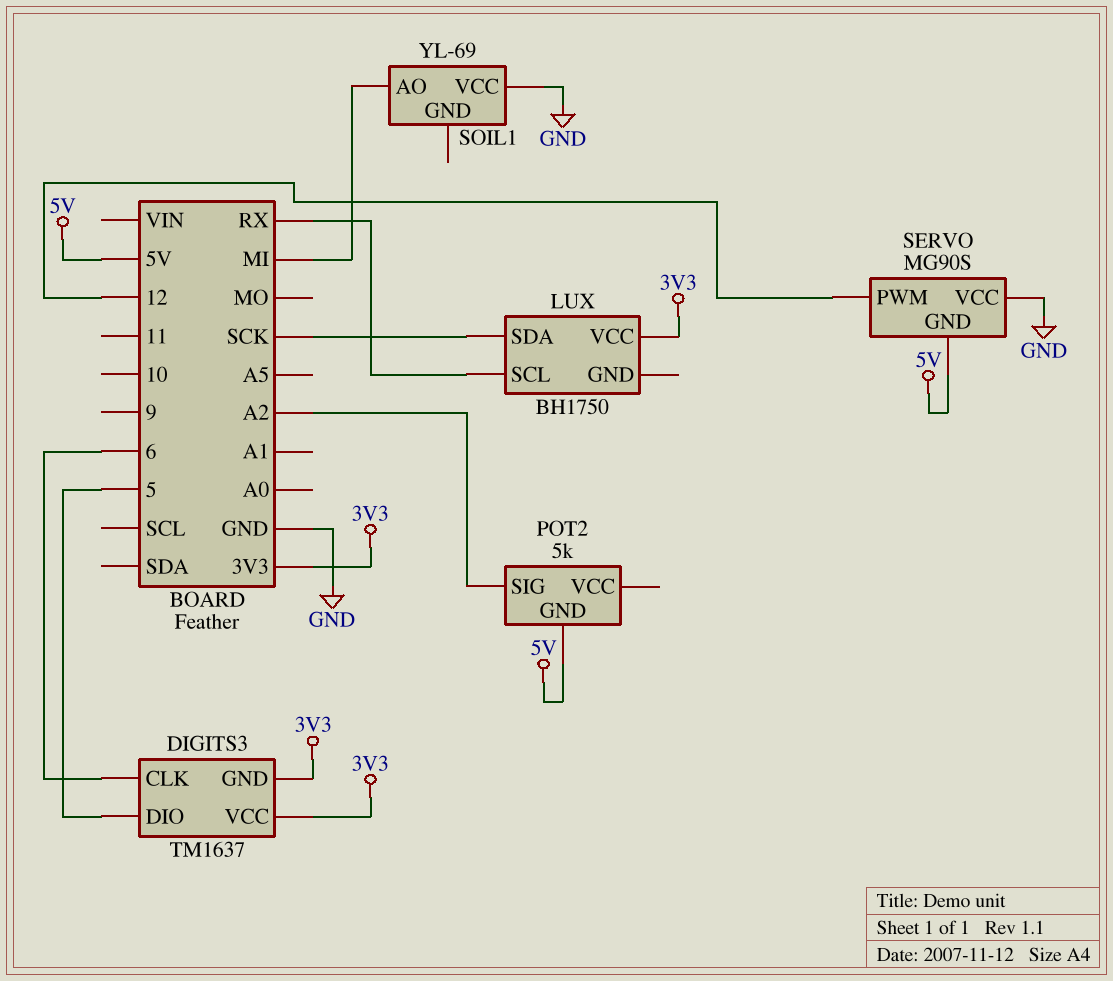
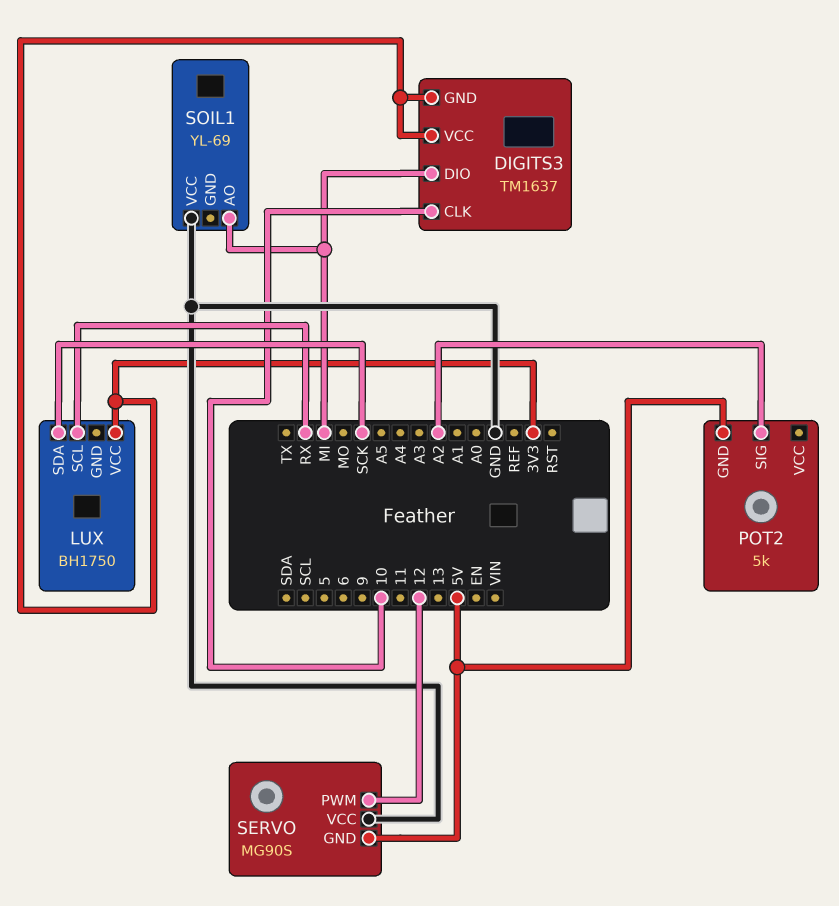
DIGITS3 pin CLK: 6 -> 10
DIGITS3 pin DIO: 5 -> MI

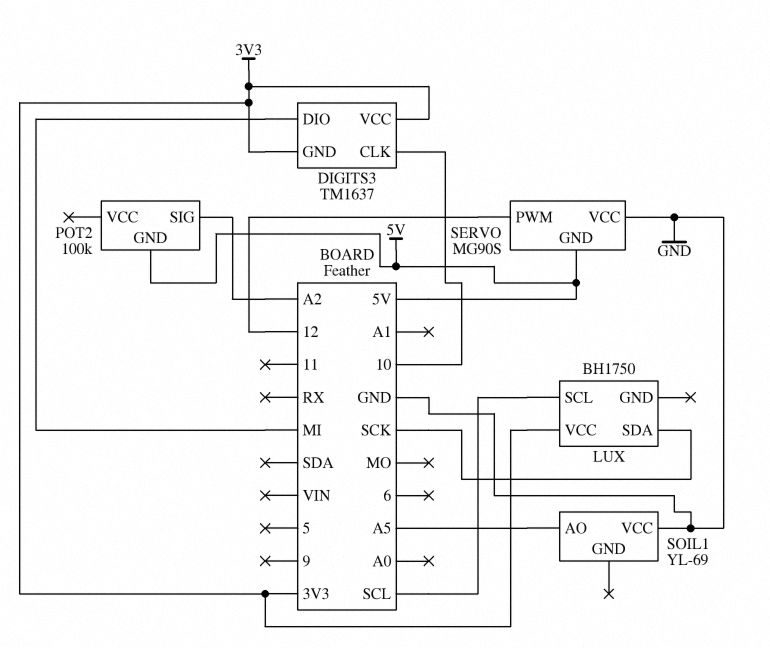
LUX pin SCL: RX -> SCL
POT2: 5k -> 100k
SOIL1 pin AO: MI -> A5

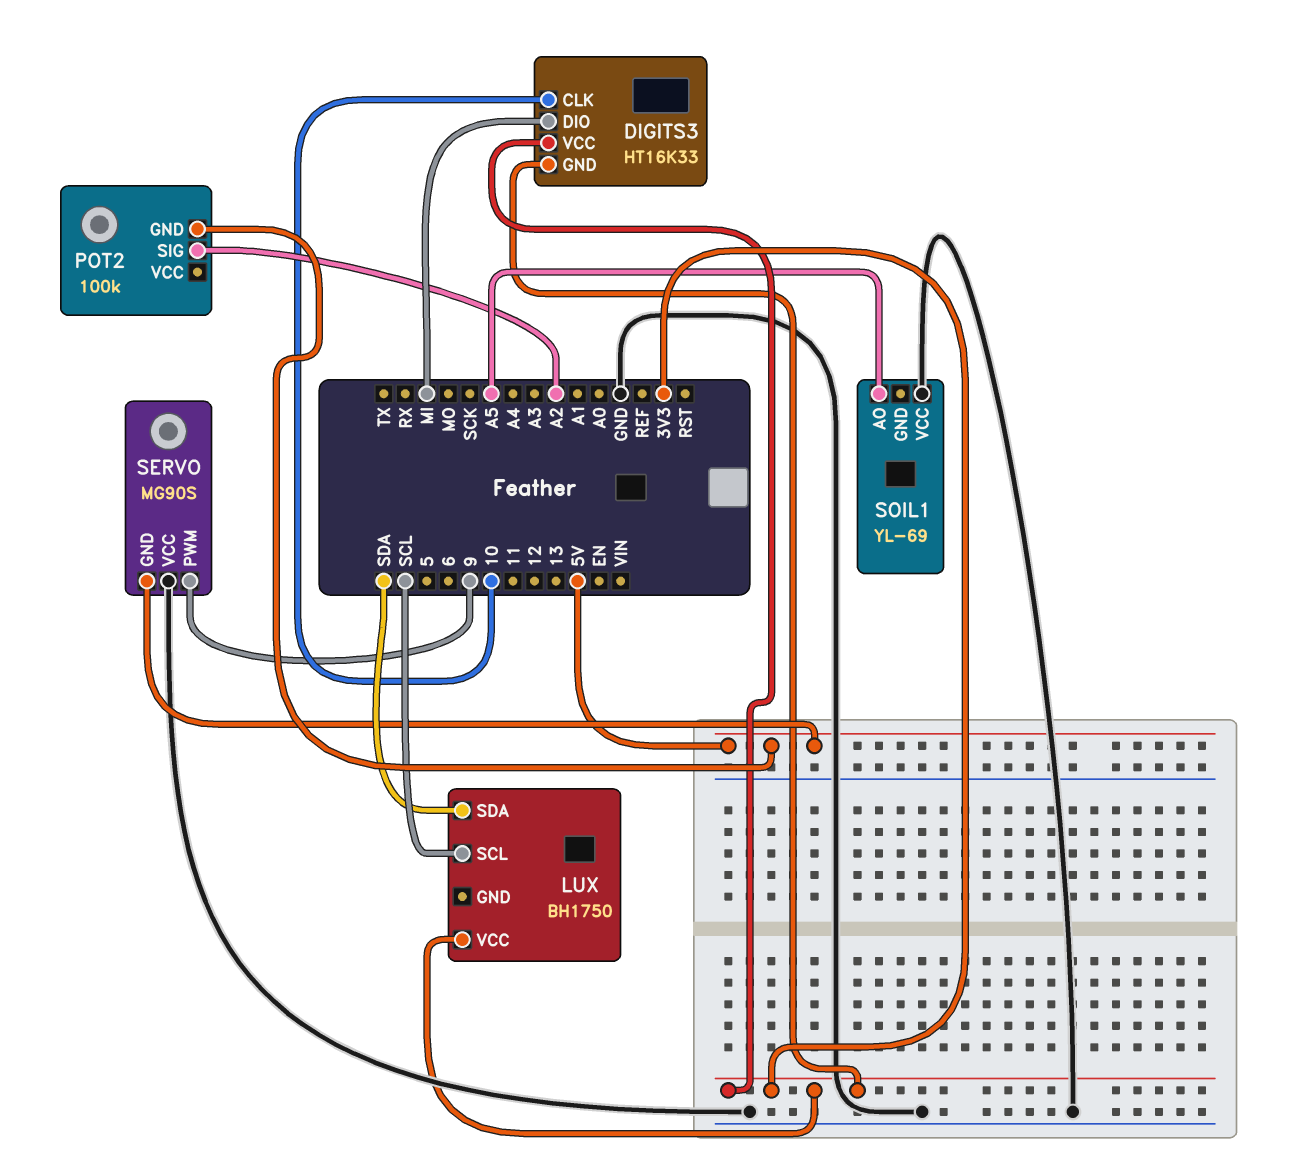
DIGITS3: TM1637 -> HT16K33
LUX pin SDA: SCK -> SDA
SERVO pin PWM: 12 -> 9

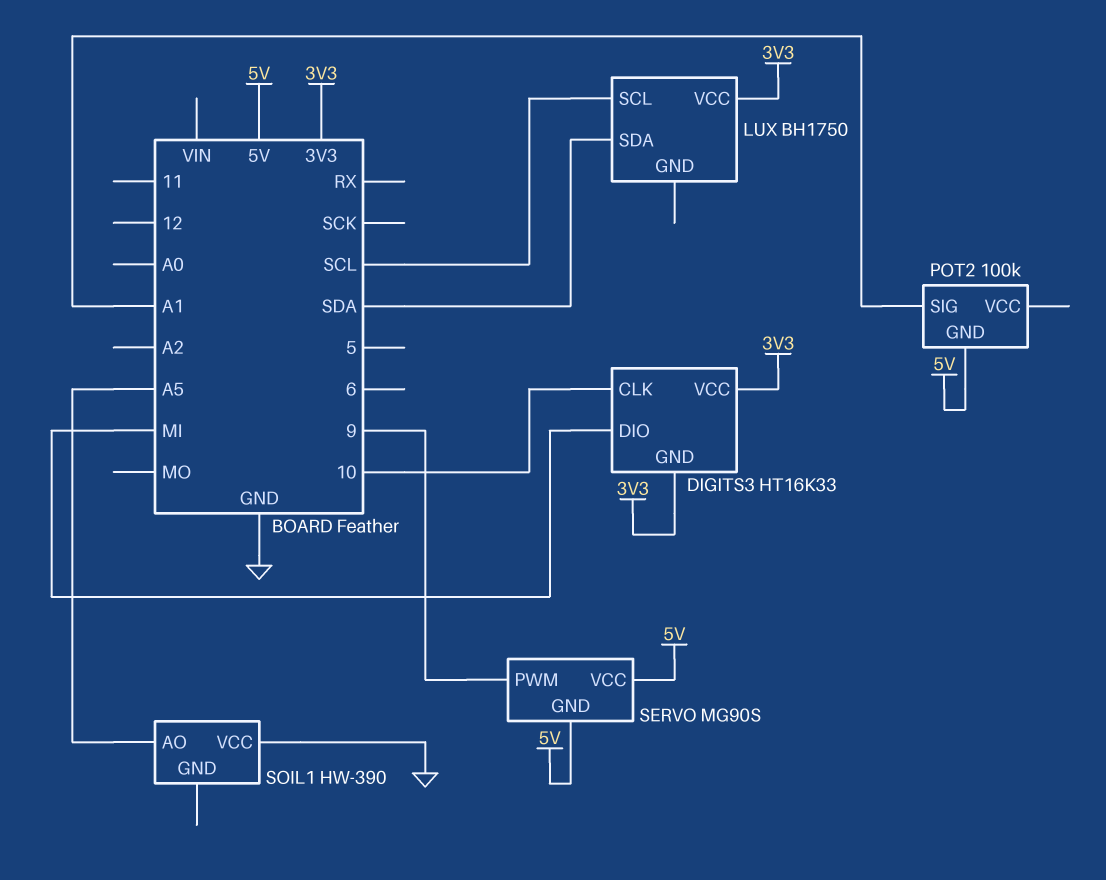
POT2 pin SIG: A2 -> A1
SERVO pin VCC: GND -> 5V
SOIL1: YL-69 -> HW-390

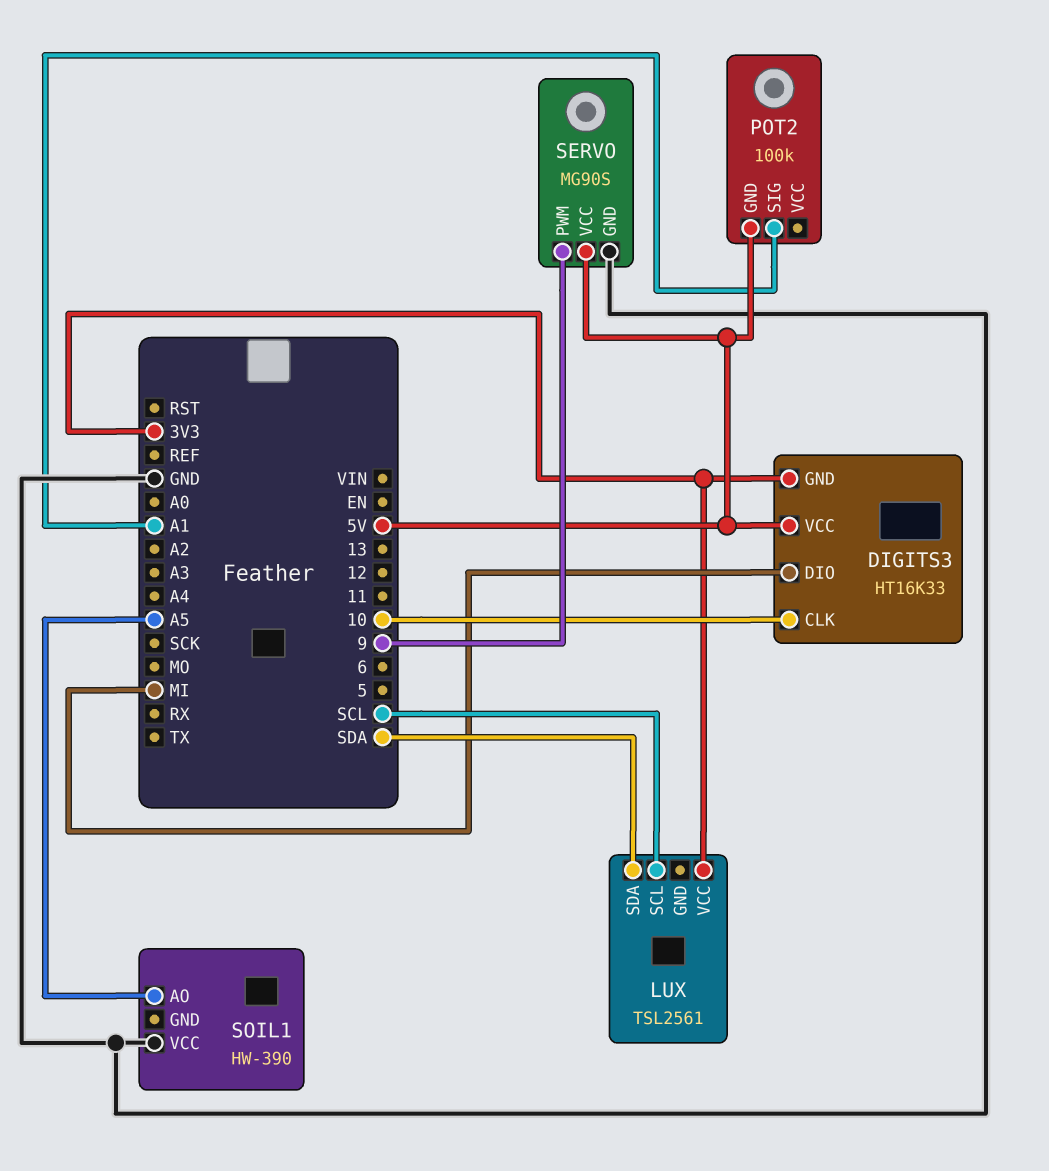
DIGITS3 pin VCC: 3V3 -> 5V
LUX: BH1750 -> TSL2561
SERVO pin GND: 5V -> GND

